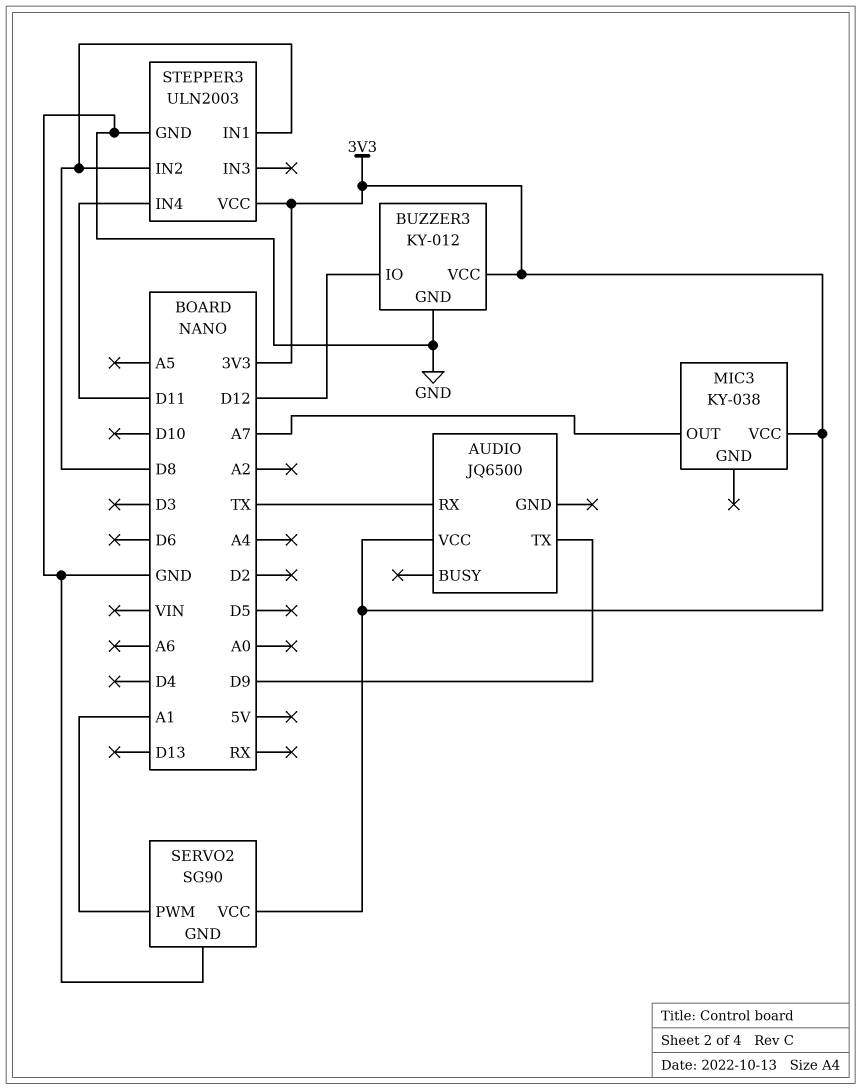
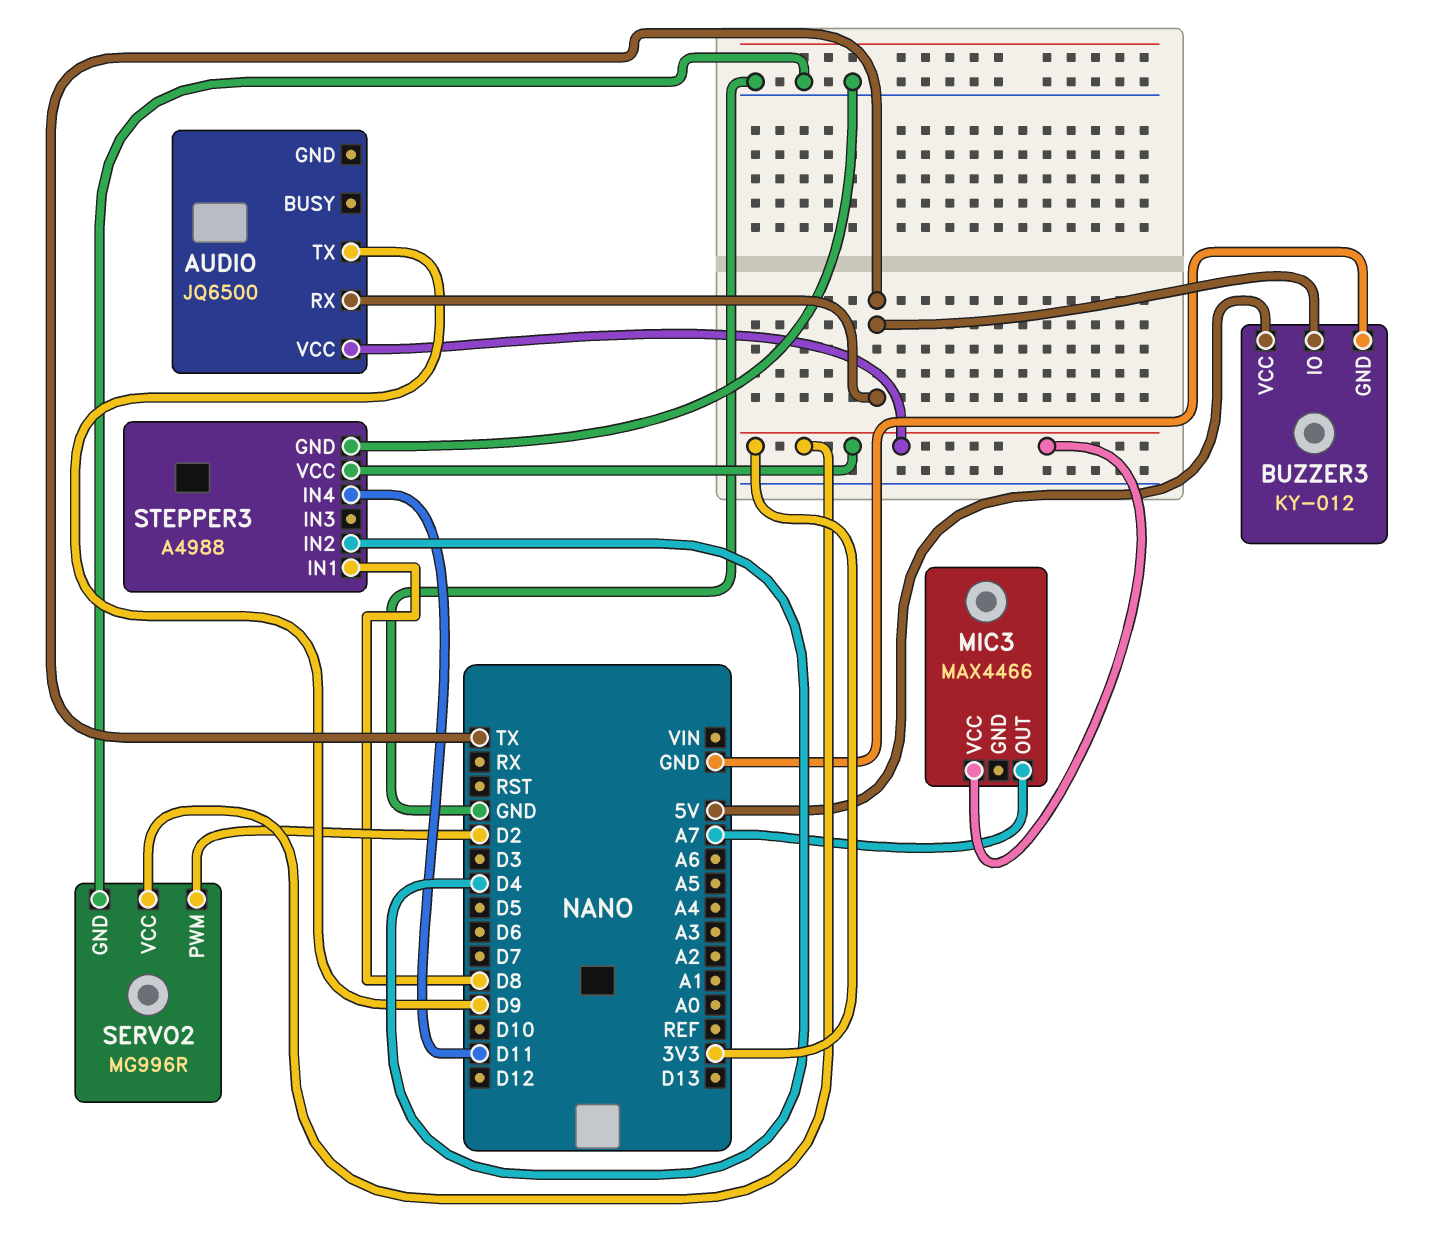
BUZZER3 pin IO: D12 -> TX
BUZZER3 pin VCC: 3V3 -> 5V
MIC3: KY-038 -> MAX4466
SERVO2: SG90 -> MG996R
SERVO2 pin PWM: A1 -> D2
STEPPER3: ULN2003 -> A4988
STEPPER3 pin IN2: D8 -> D4

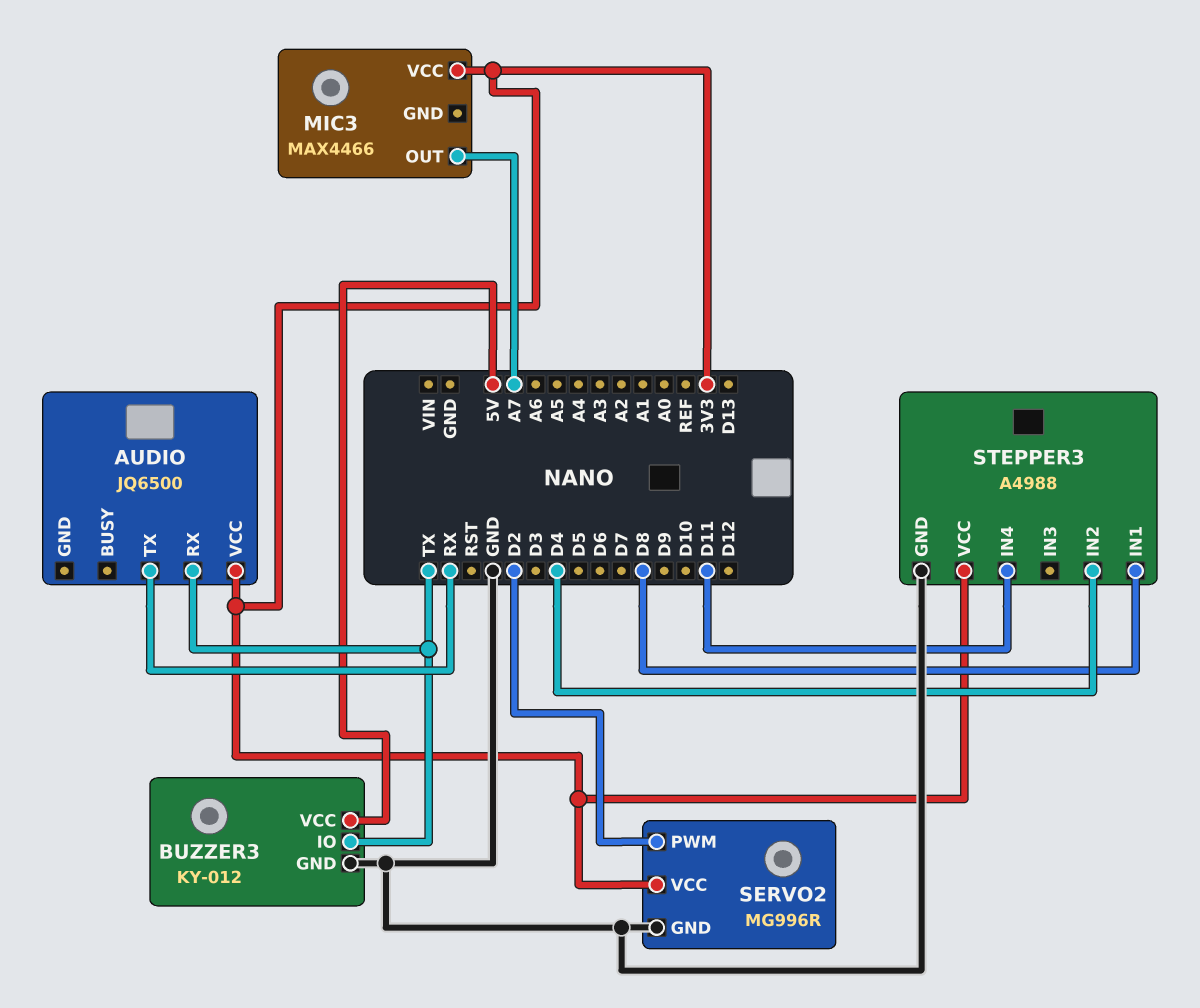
AUDIO pin TX: D9 -> RX

